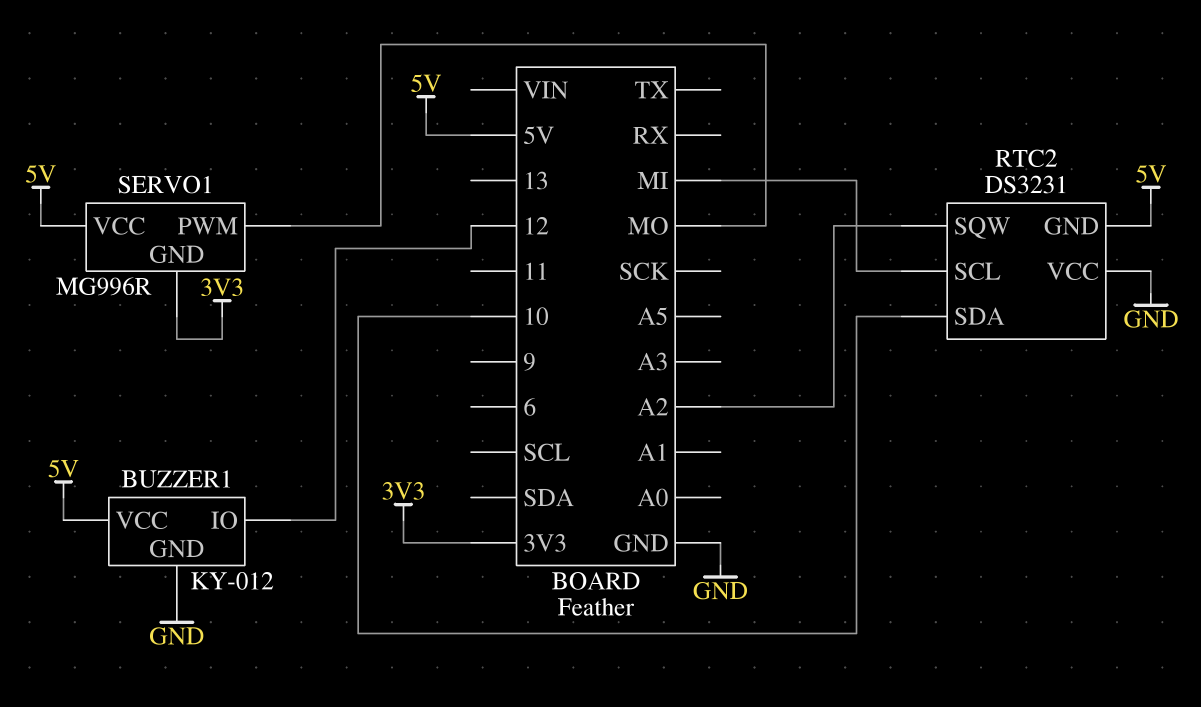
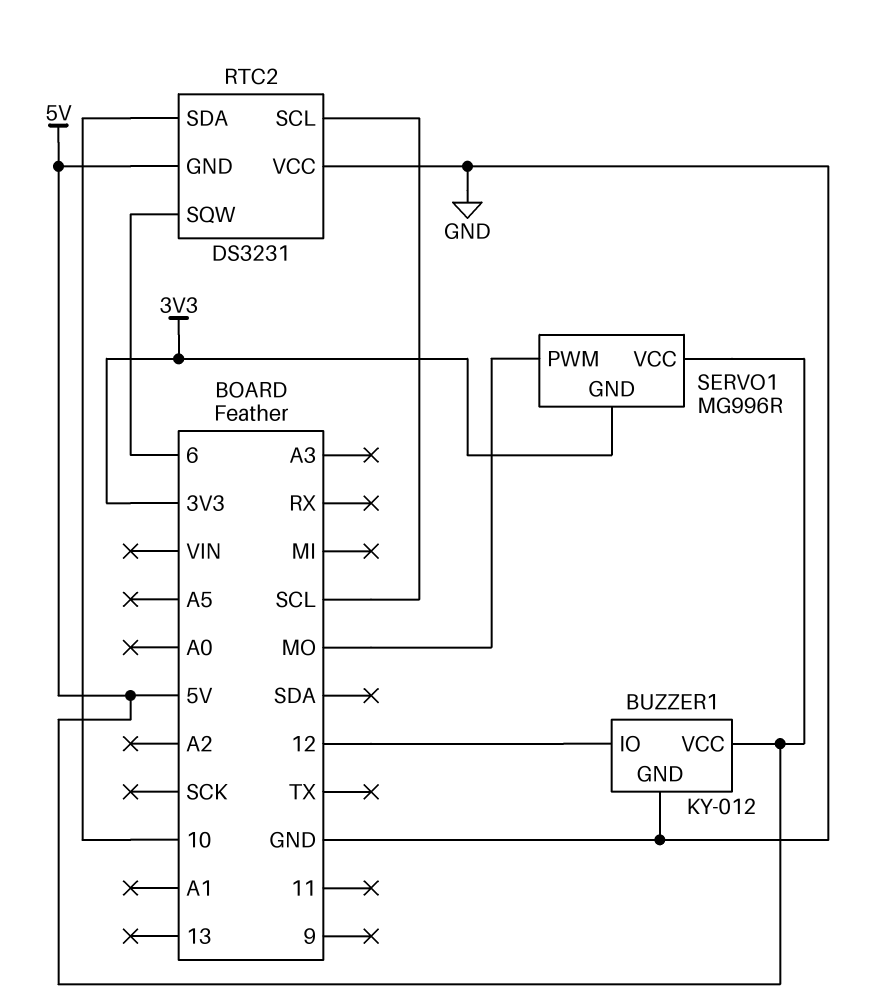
RTC2 pin SCL: MI -> SCL
RTC2 pin SQW: A2 -> 6

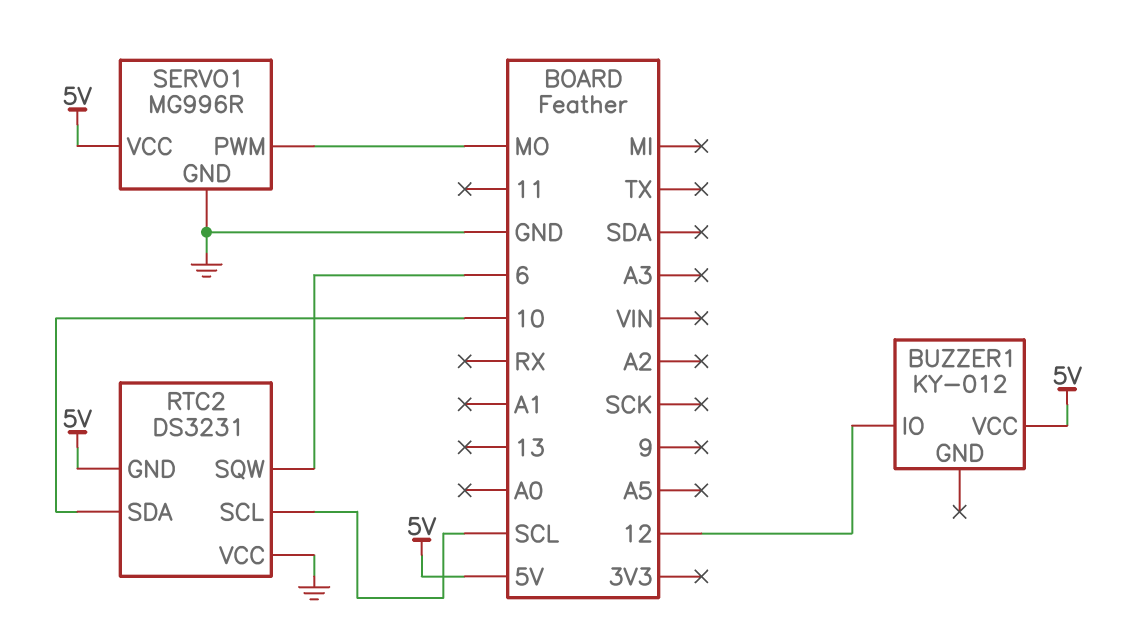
BUZZER1 pin GND: GND -> none
SERVO1 pin GND: 3V3 -> GND

